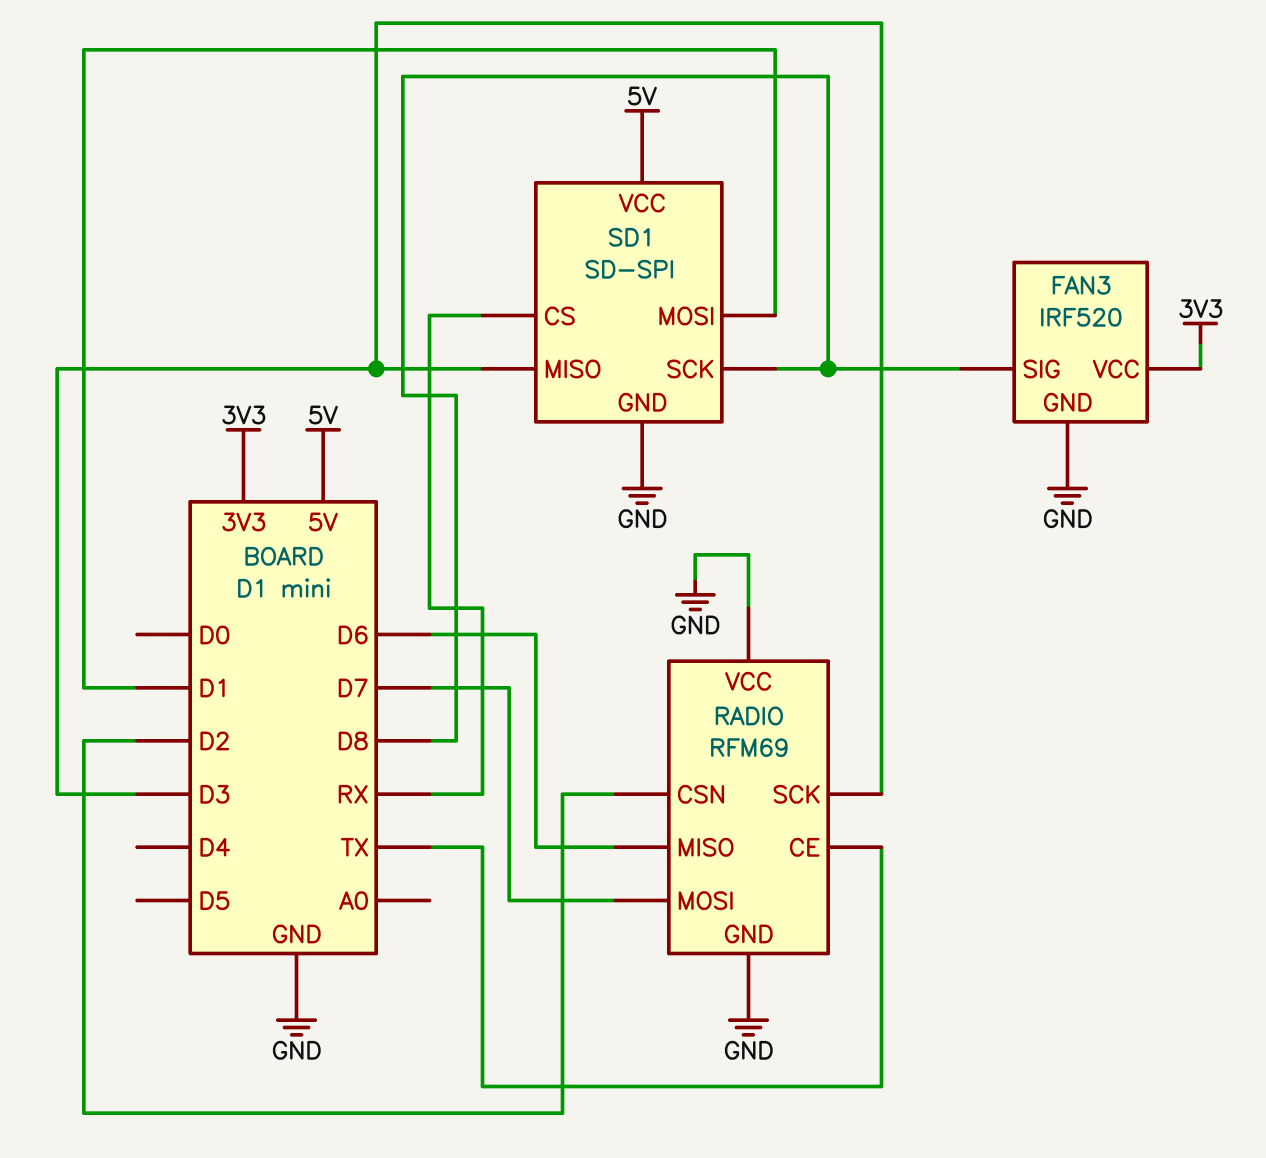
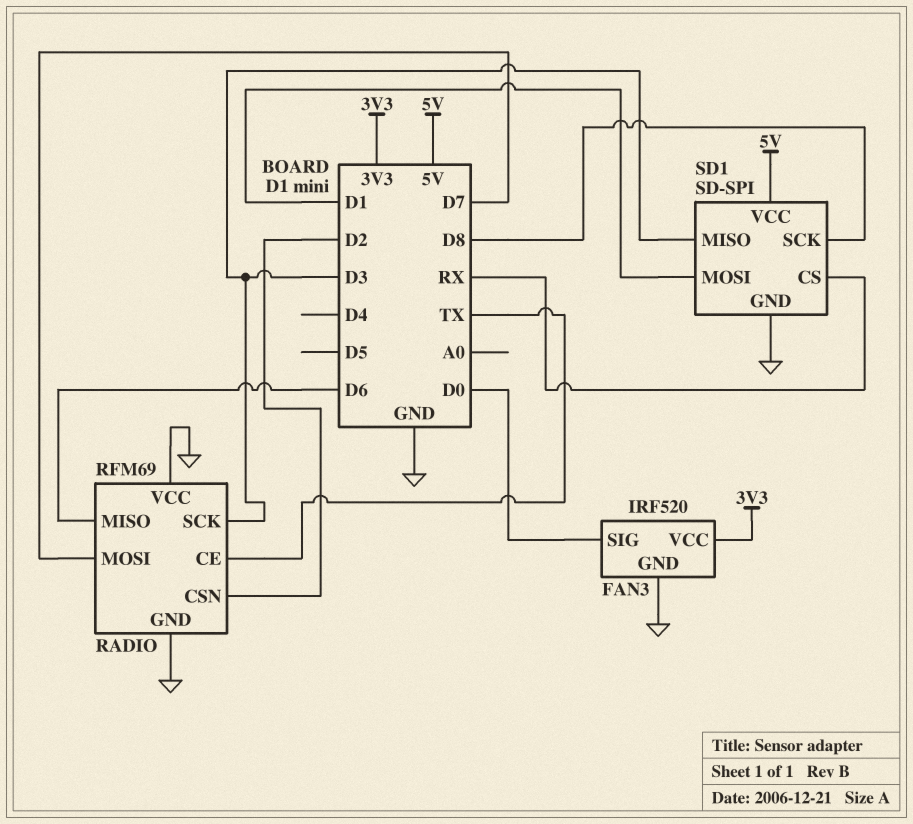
FAN3 pin SIG: D8 -> D0

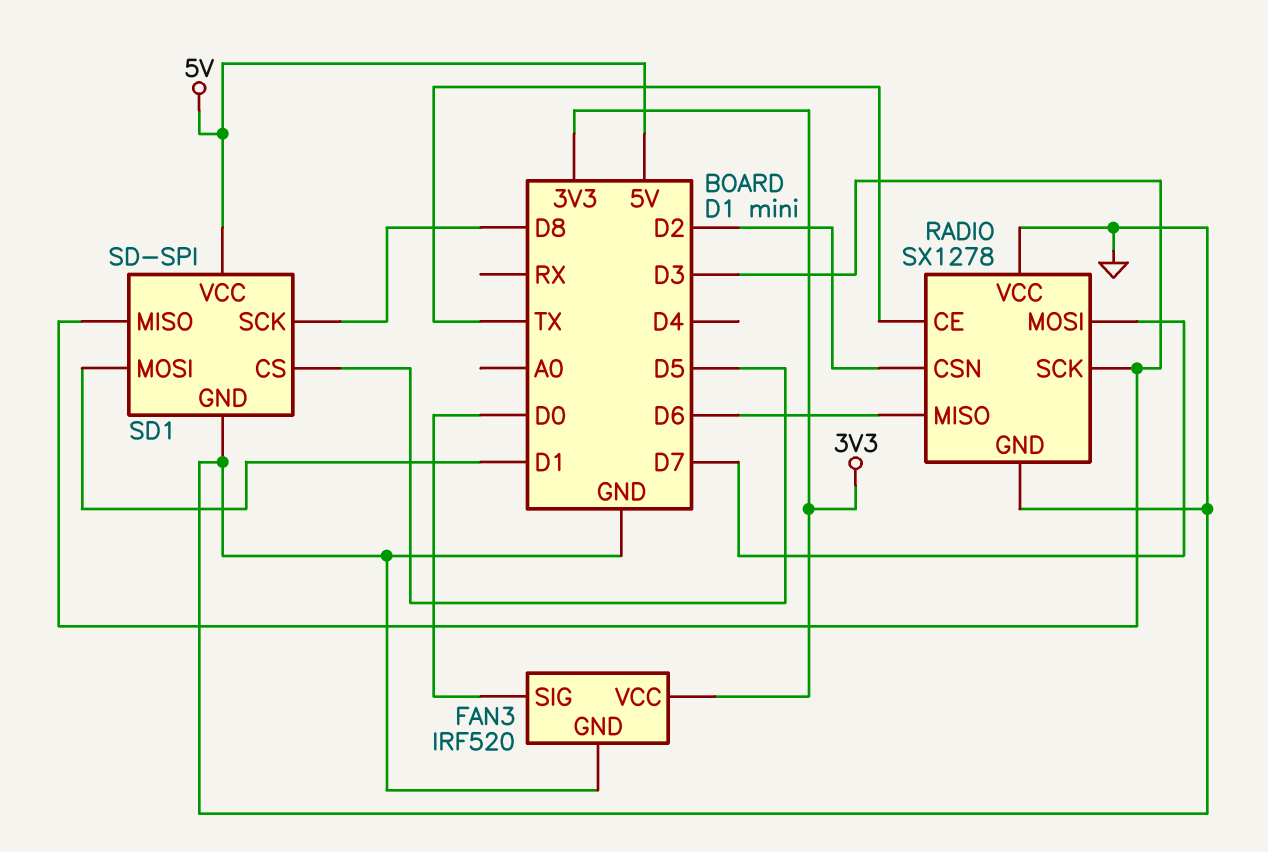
RADIO: RFM69 -> SX1278
SD1 pin CS: RX -> D5

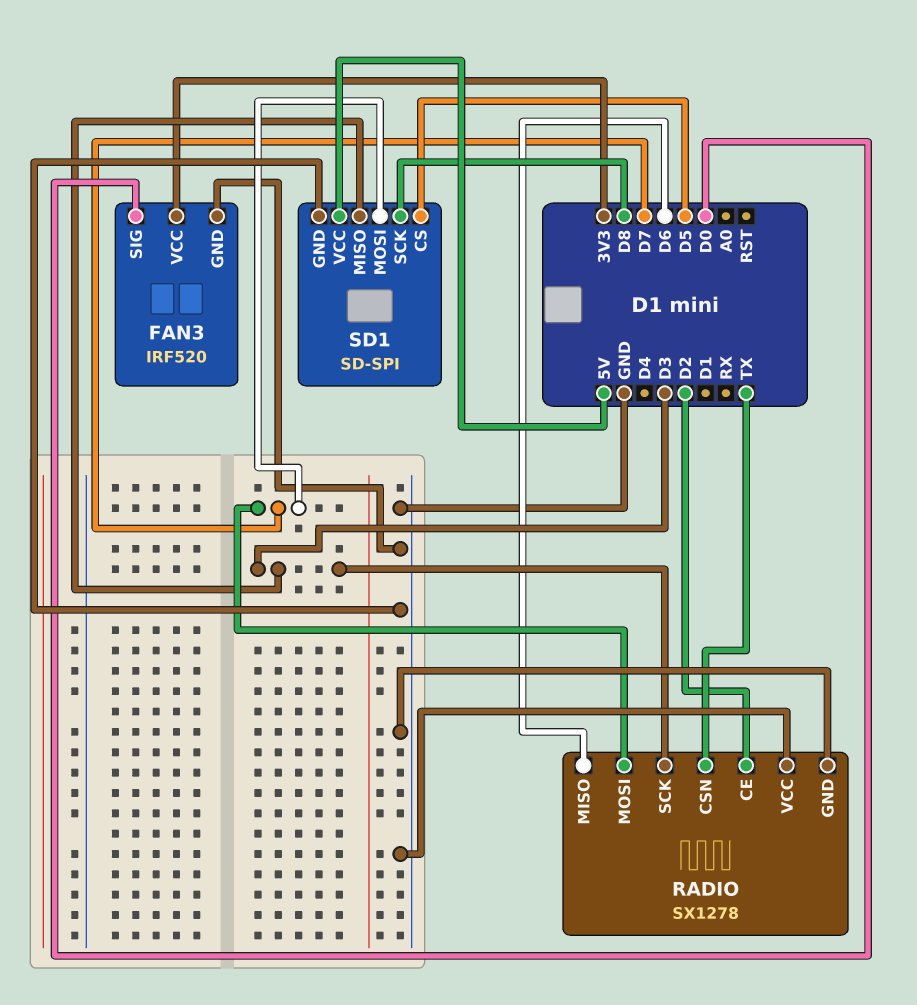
RADIO pin CE: TX -> D2
RADIO pin CSN: D2 -> TX
SD1 pin MOSI: D1 -> D7

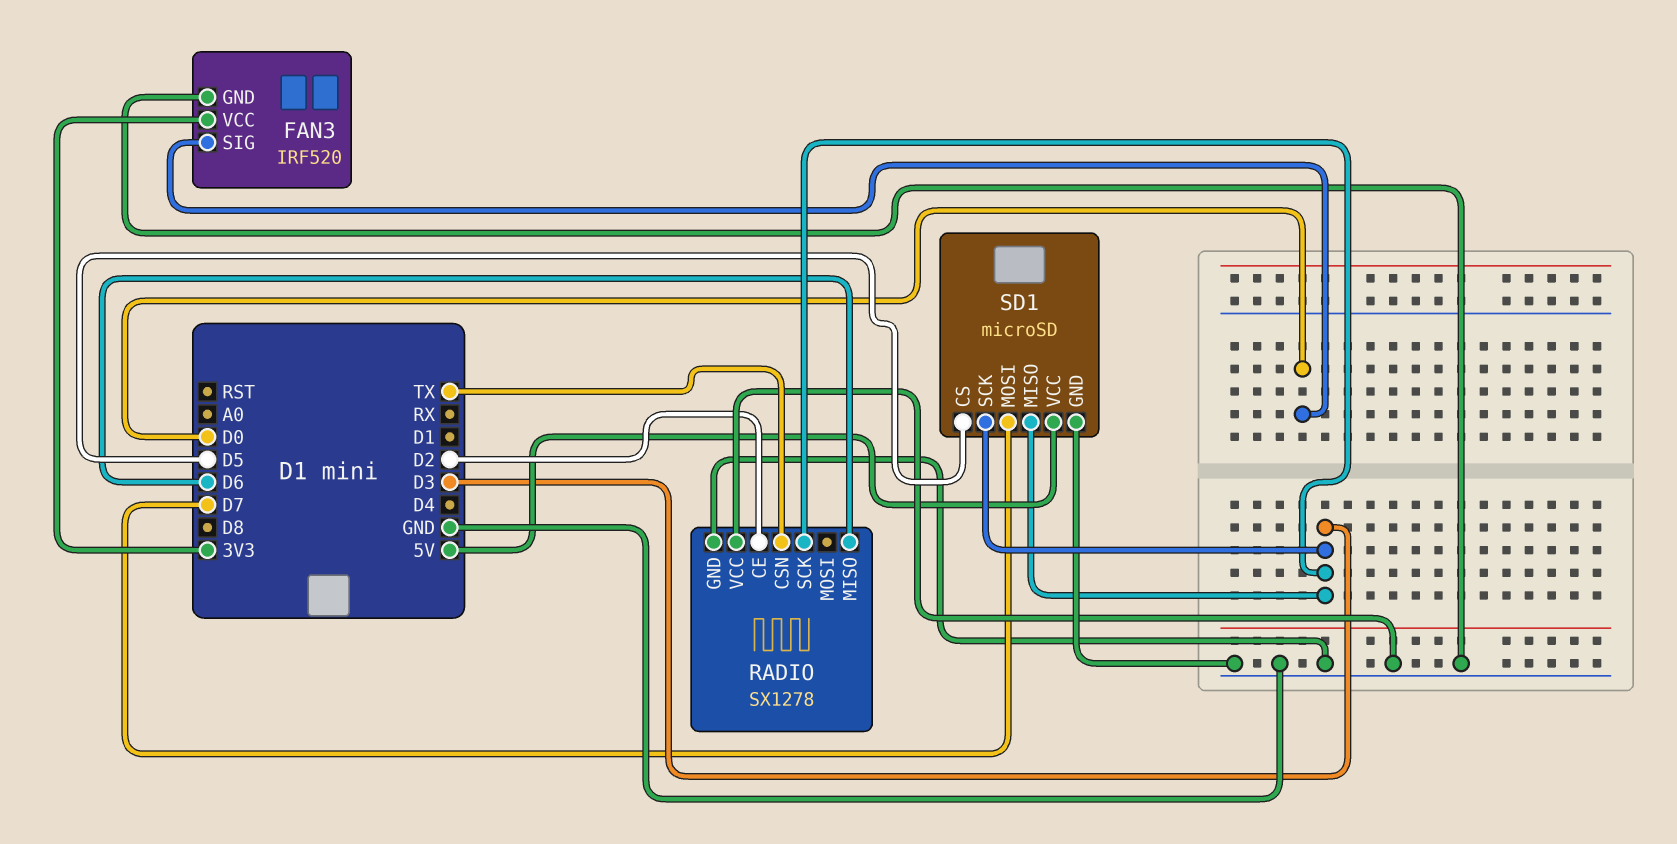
RADIO pin MOSI: D7 -> none
SD1: SD-SPI -> microSD
SD1 pin SCK: D8 -> D3

